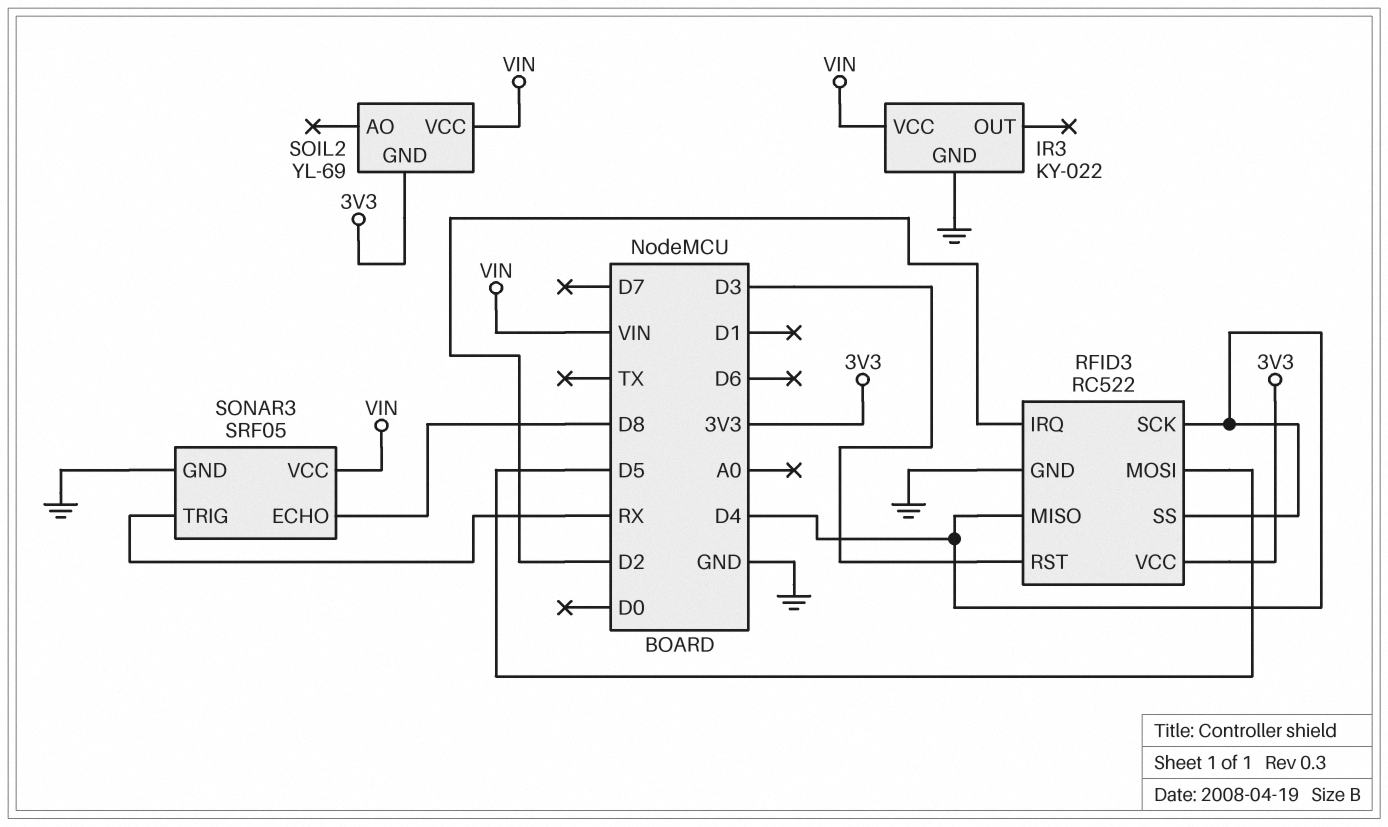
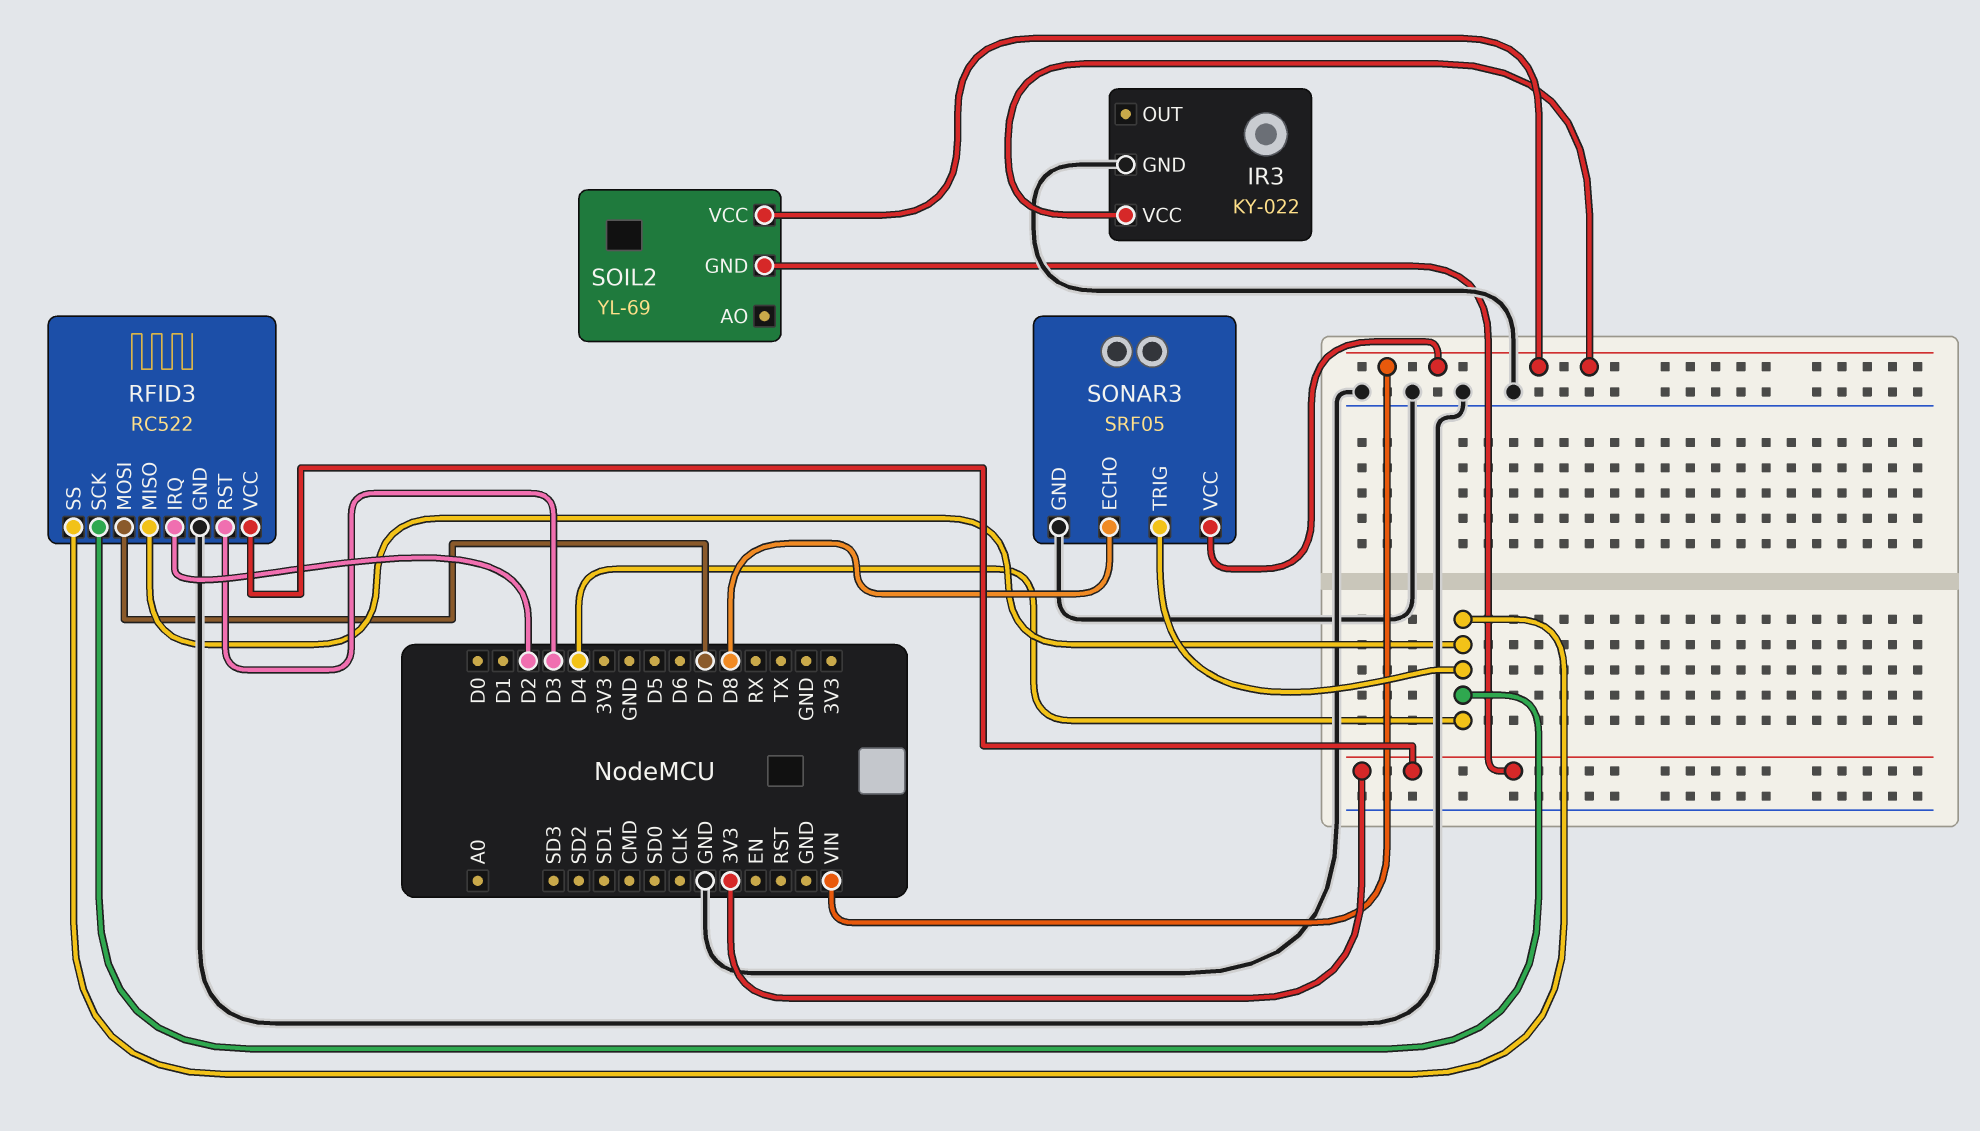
RFID3 pin MOSI: D5 -> D7
SONAR3 pin TRIG: RX -> D4

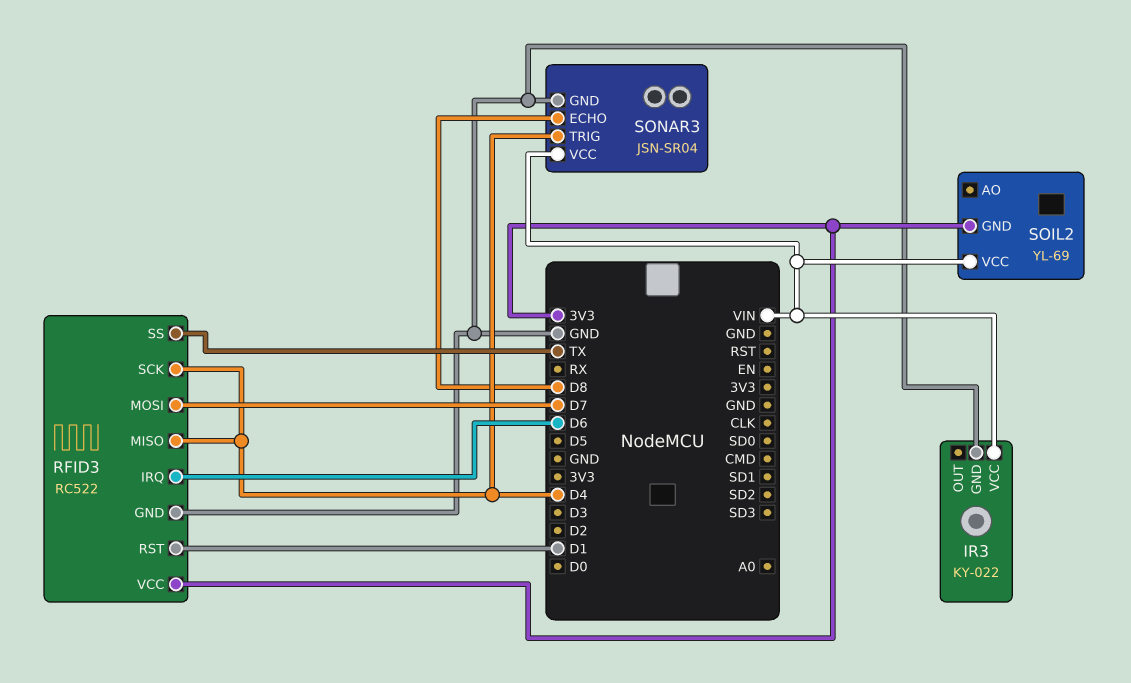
RFID3 pin IRQ: D2 -> D6
RFID3 pin RST: D3 -> D1
RFID3 pin SS: D4 -> TX
SONAR3: SRF05 -> JSN-SR04

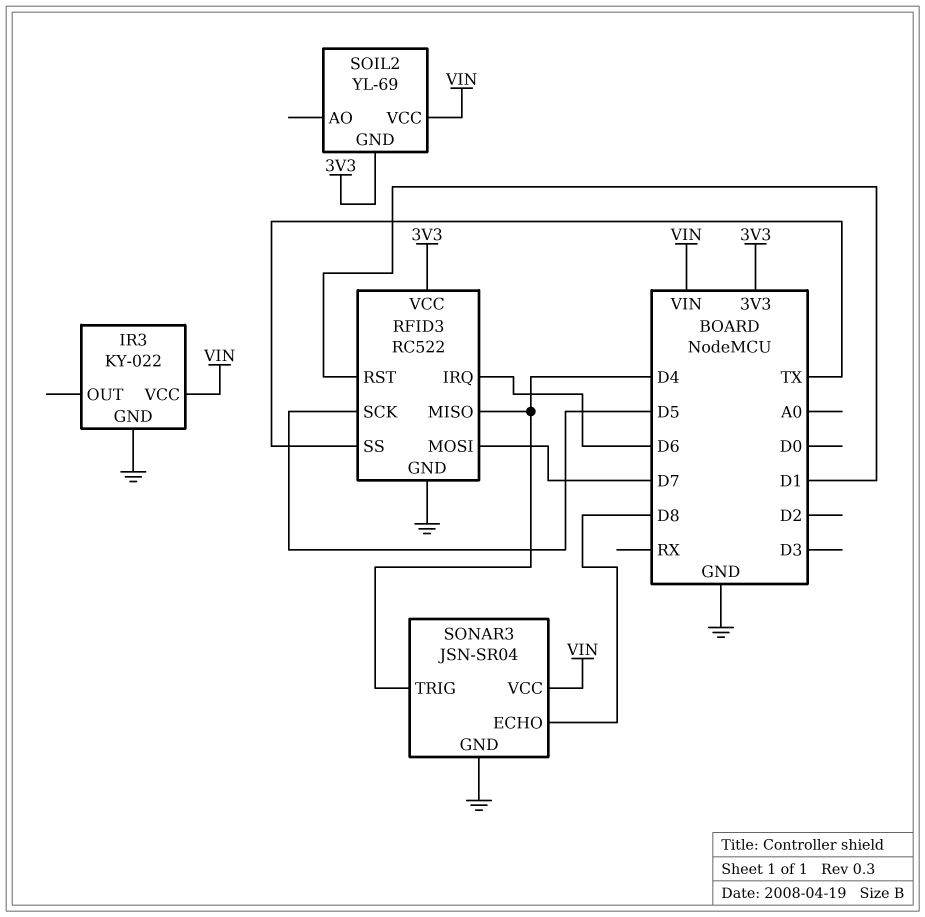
RFID3 pin SCK: D4 -> D5

